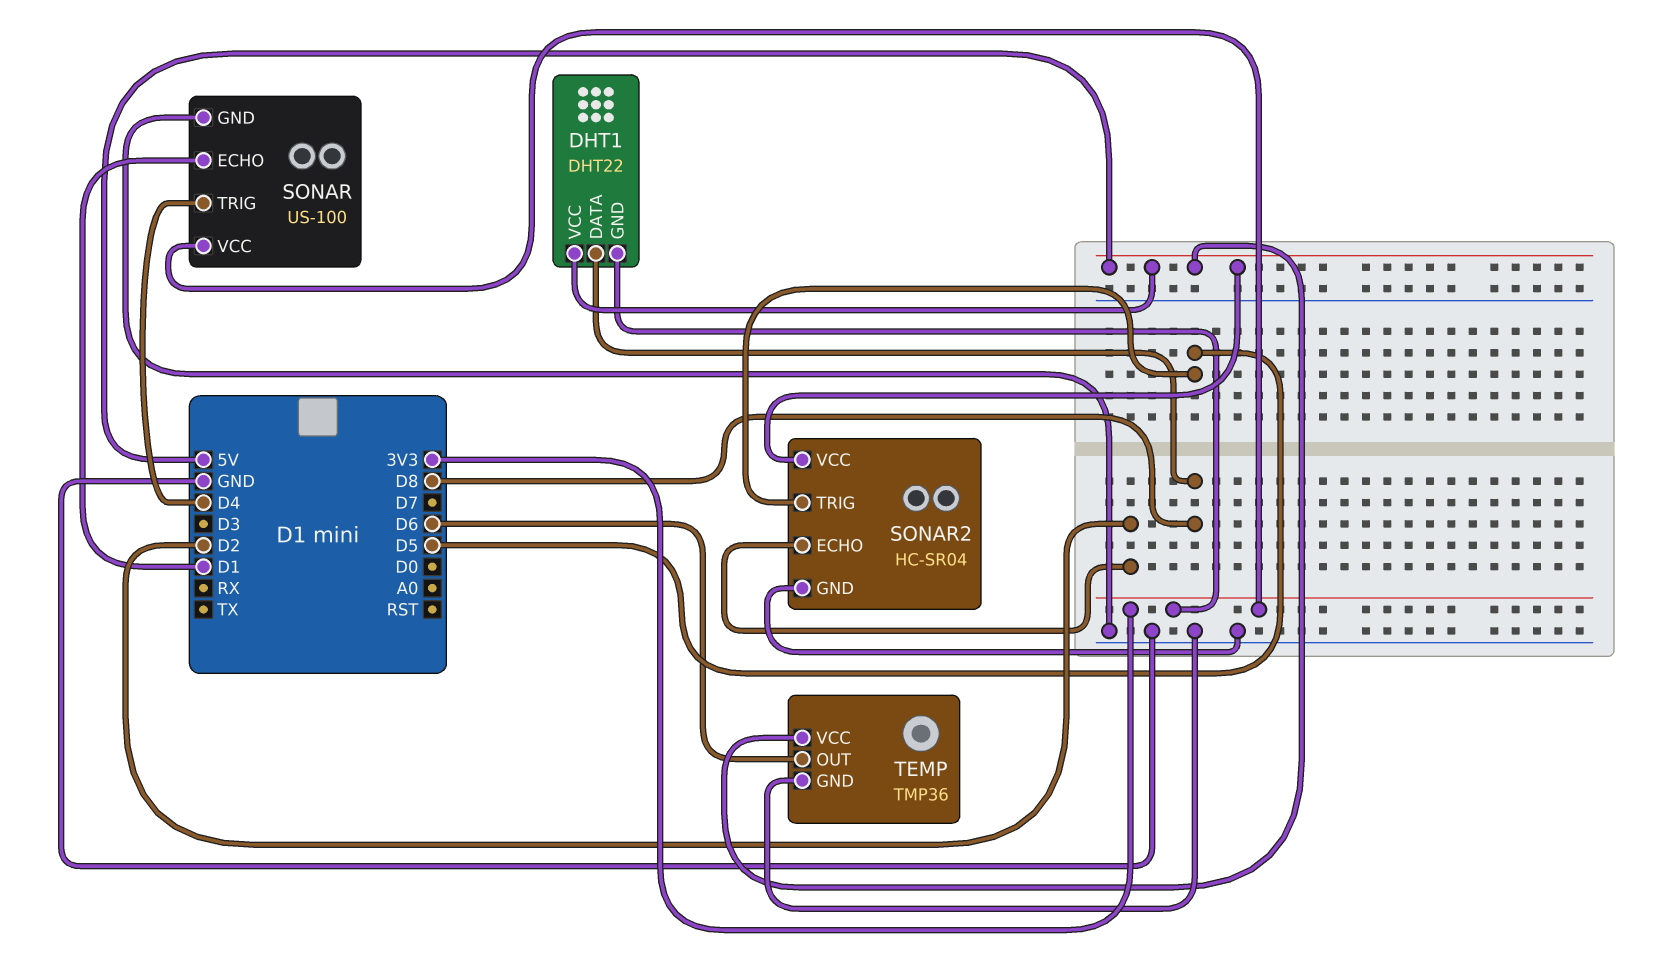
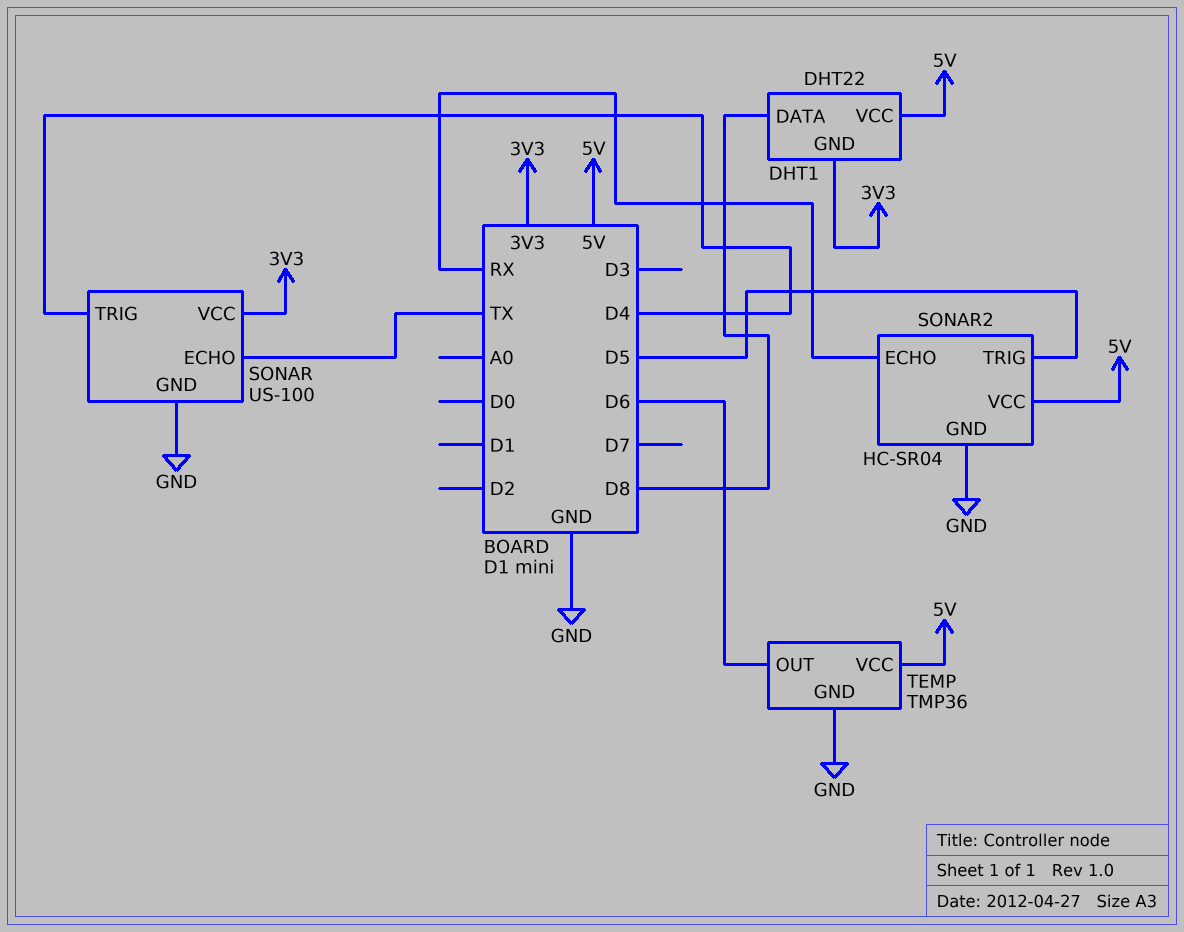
SONAR pin ECHO: D1 -> TX
SONAR2 pin ECHO: D2 -> RX

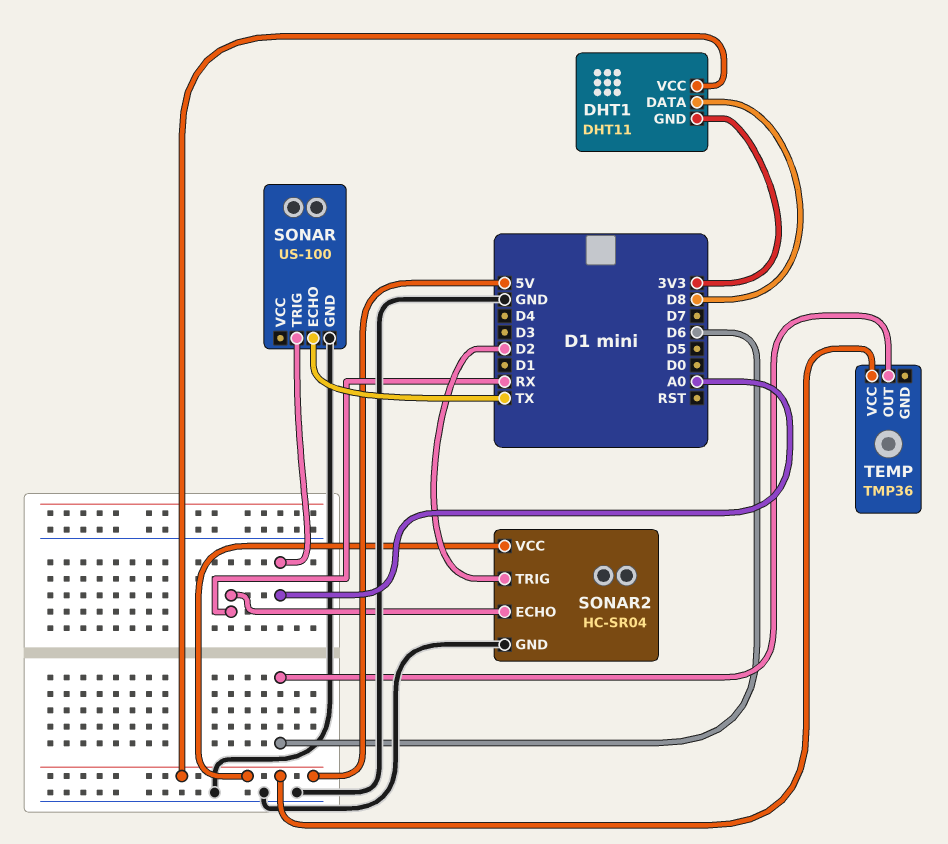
DHT1: DHT22 -> DHT11
SONAR pin TRIG: D4 -> A0
SONAR pin VCC: 3V3 -> none
SONAR2 pin TRIG: D5 -> D2
TEMP pin GND: GND -> none

